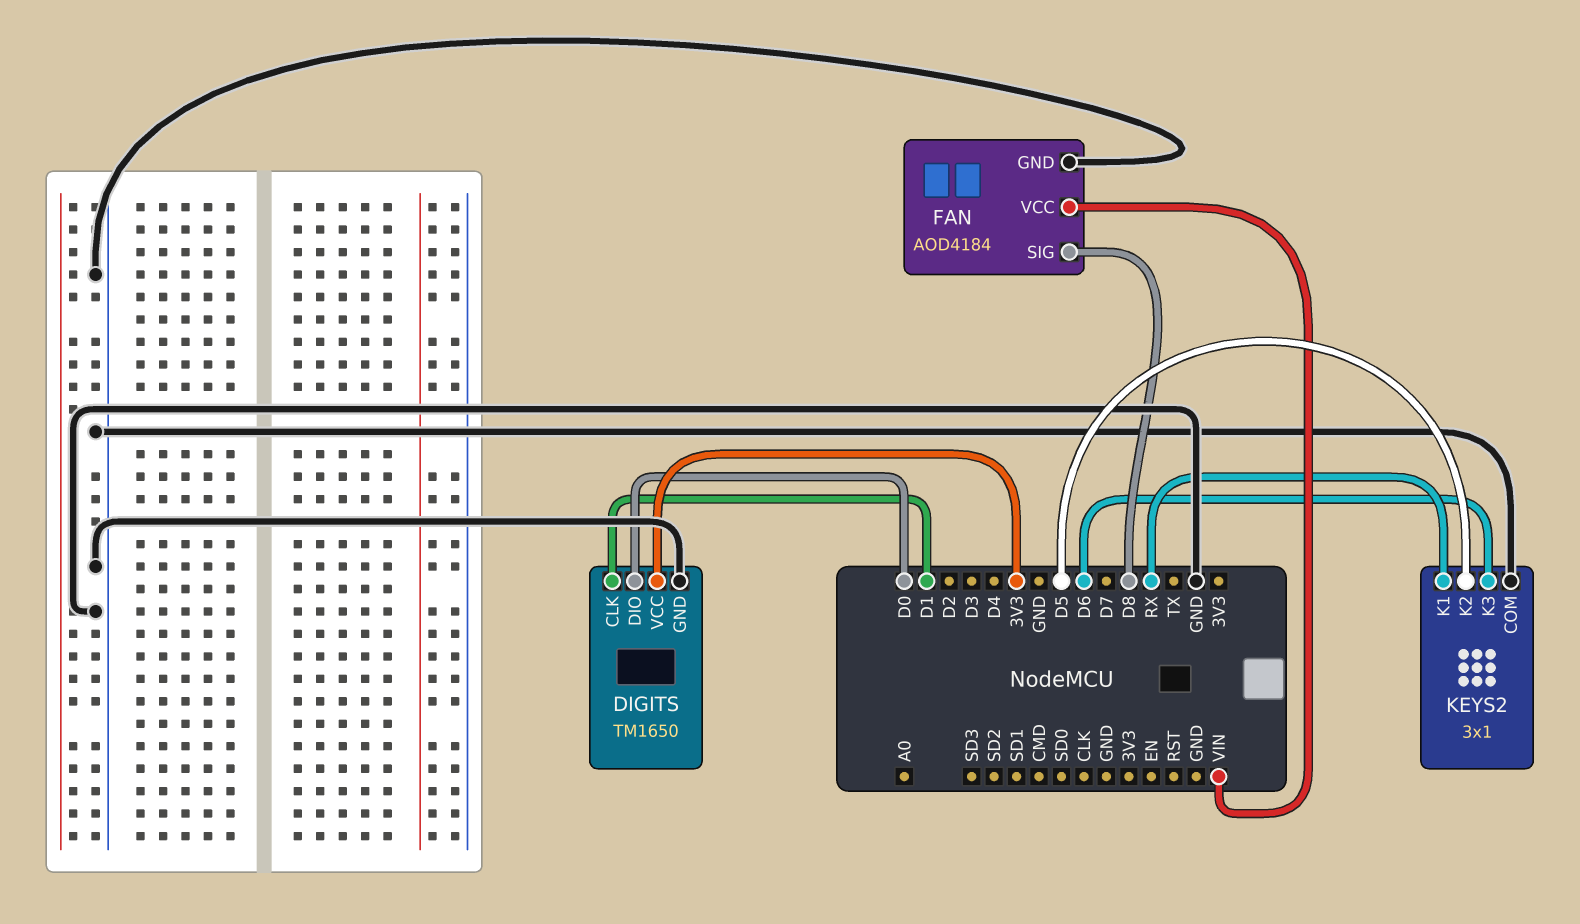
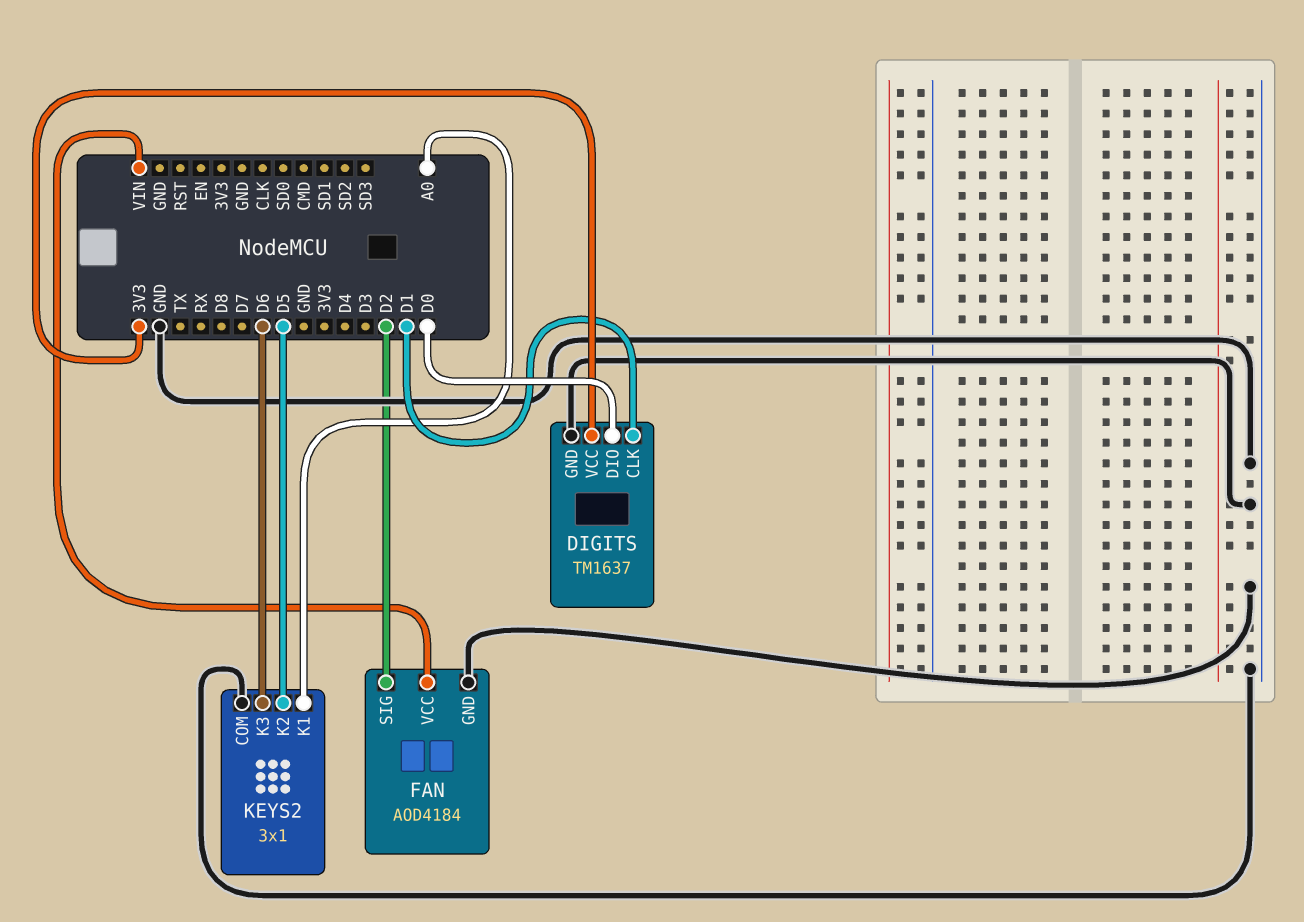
DIGITS: TM1650 -> TM1637
FAN pin SIG: D8 -> D2
KEYS2 pin K1: RX -> A0

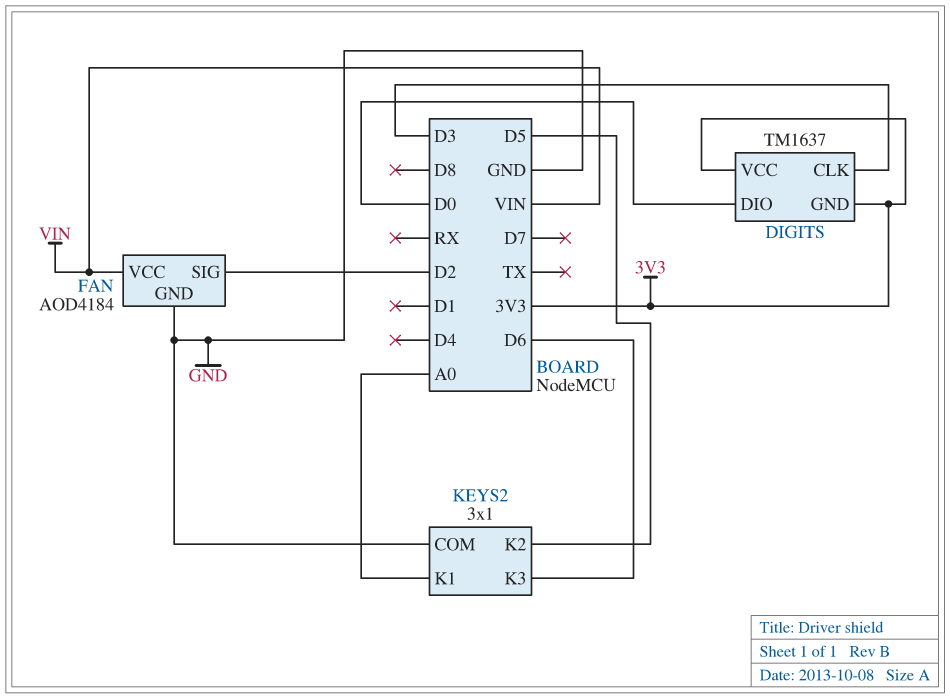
DIGITS pin CLK: D1 -> D3
DIGITS pin GND: GND -> 3V3

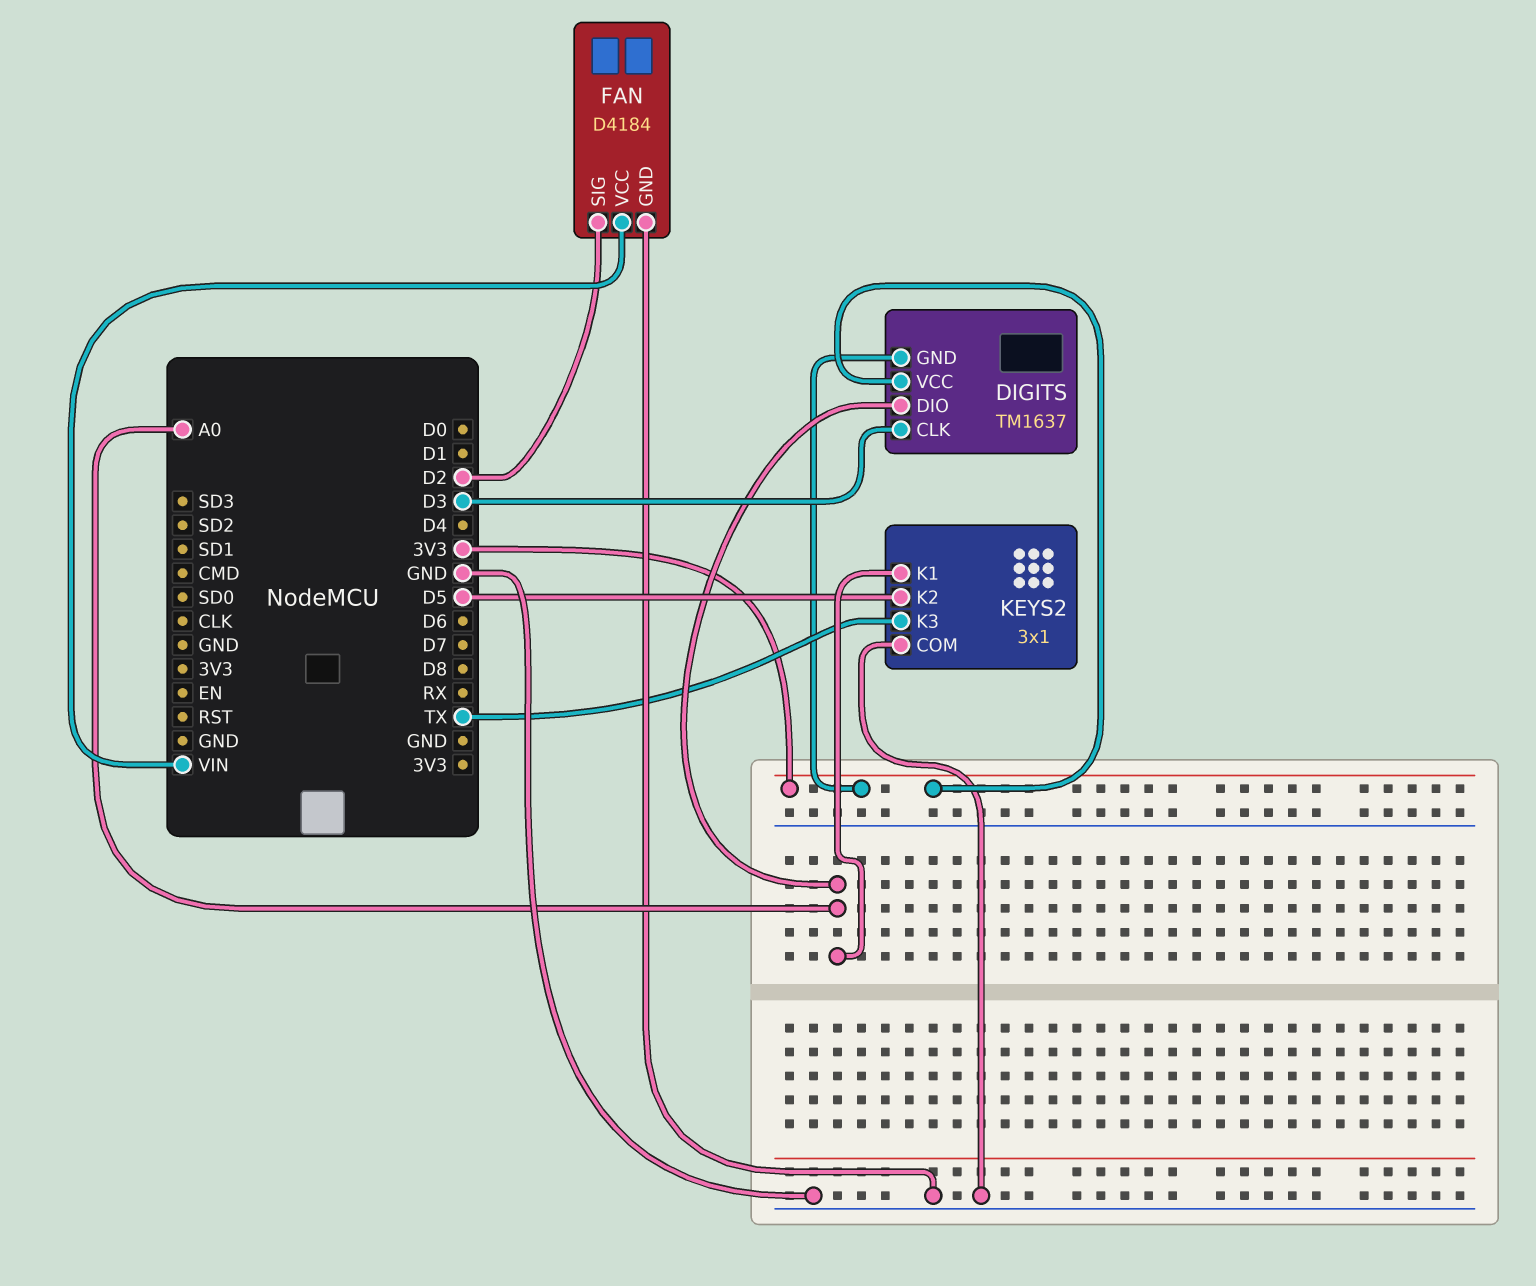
DIGITS pin DIO: D0 -> A0
FAN: AOD4184 -> D4184
KEYS2 pin K3: D6 -> TX

